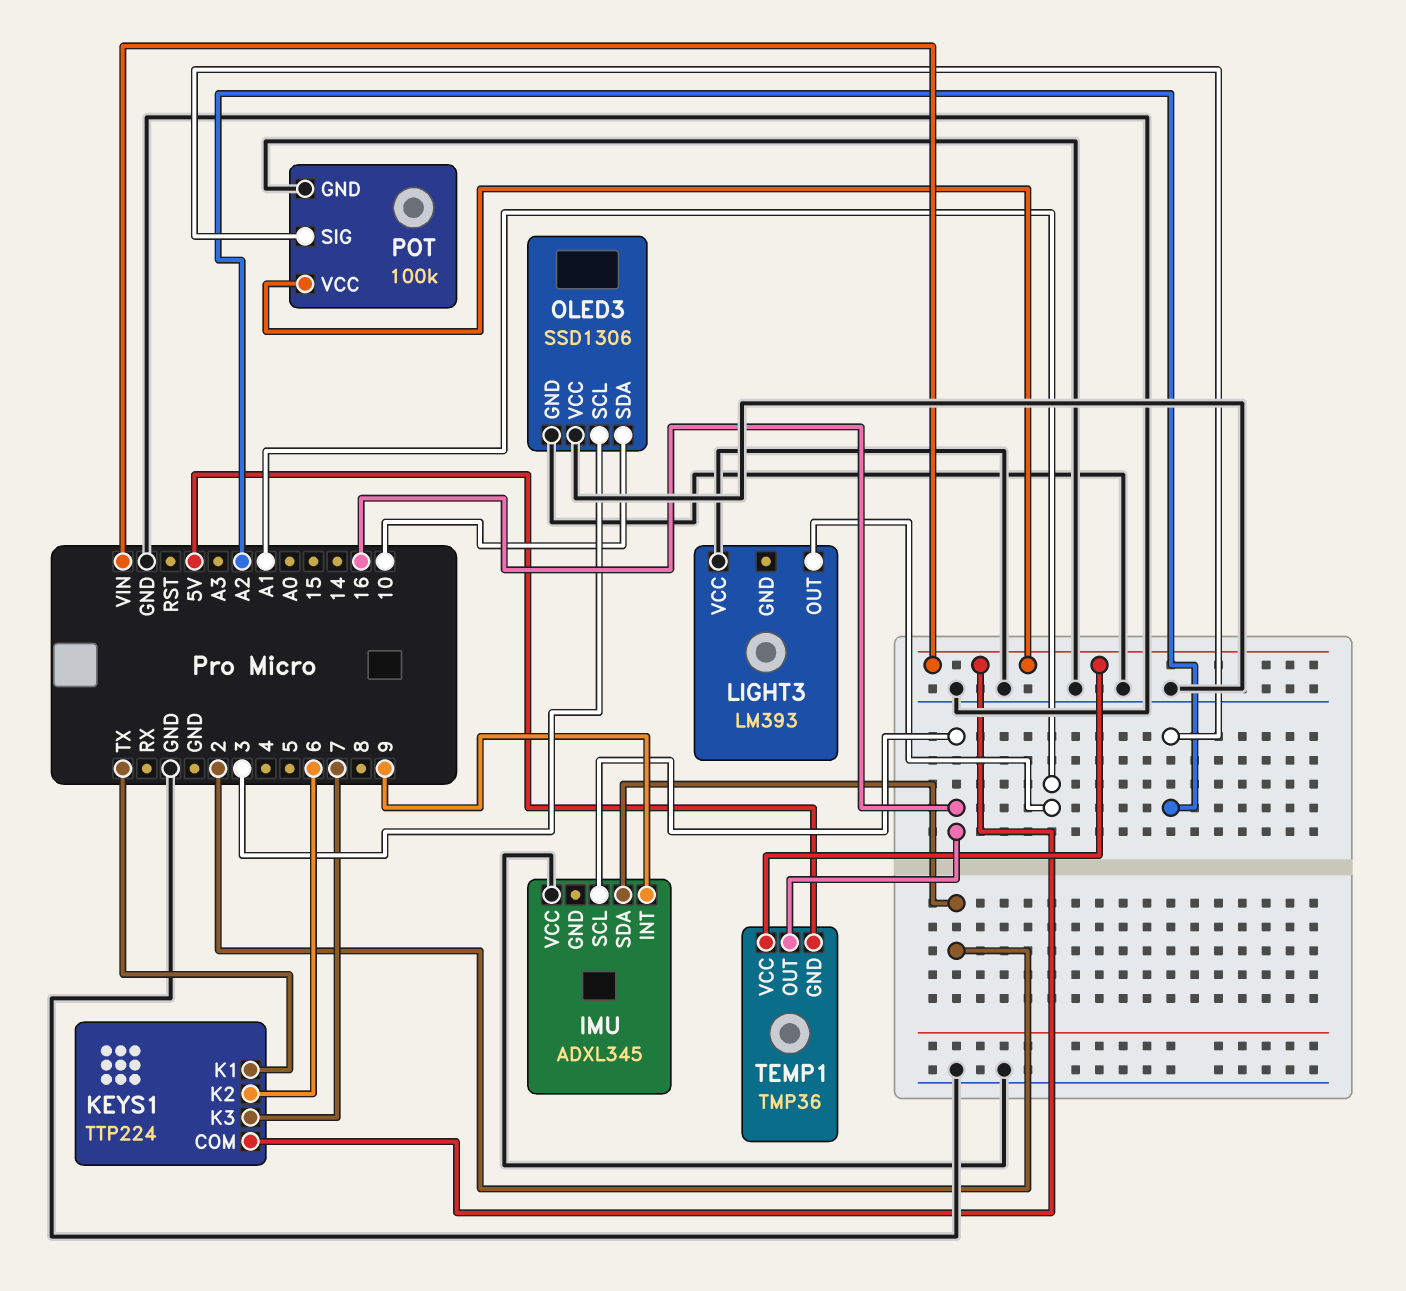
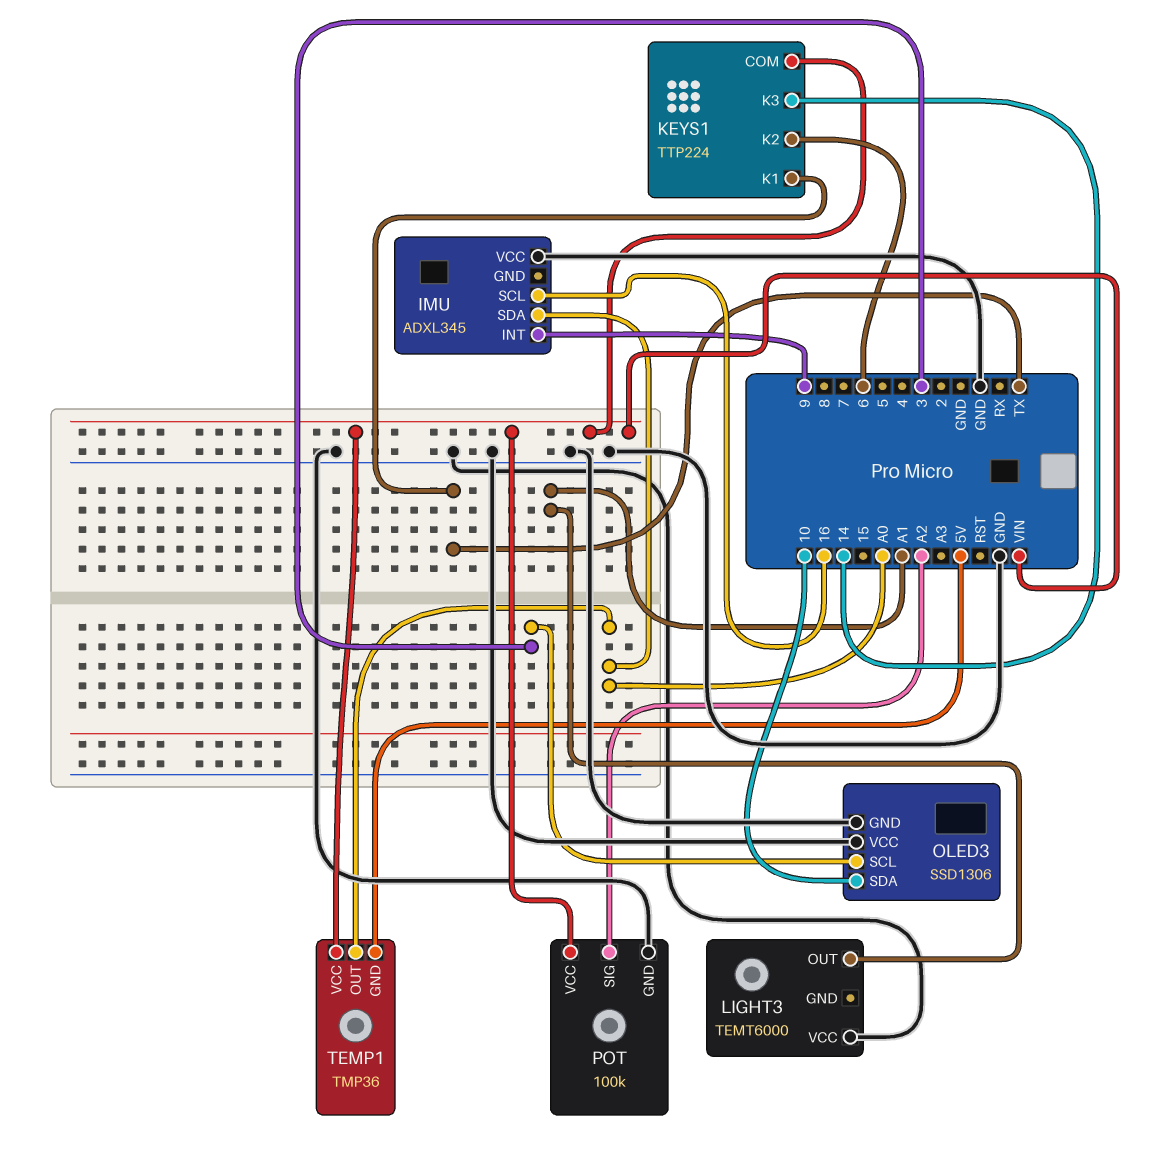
IMU pin SDA: 2 -> A0
KEYS1 pin K3: 7 -> 14
LIGHT3: LM393 -> TEMT6000
TEMP1 pin OUT: 16 -> A0

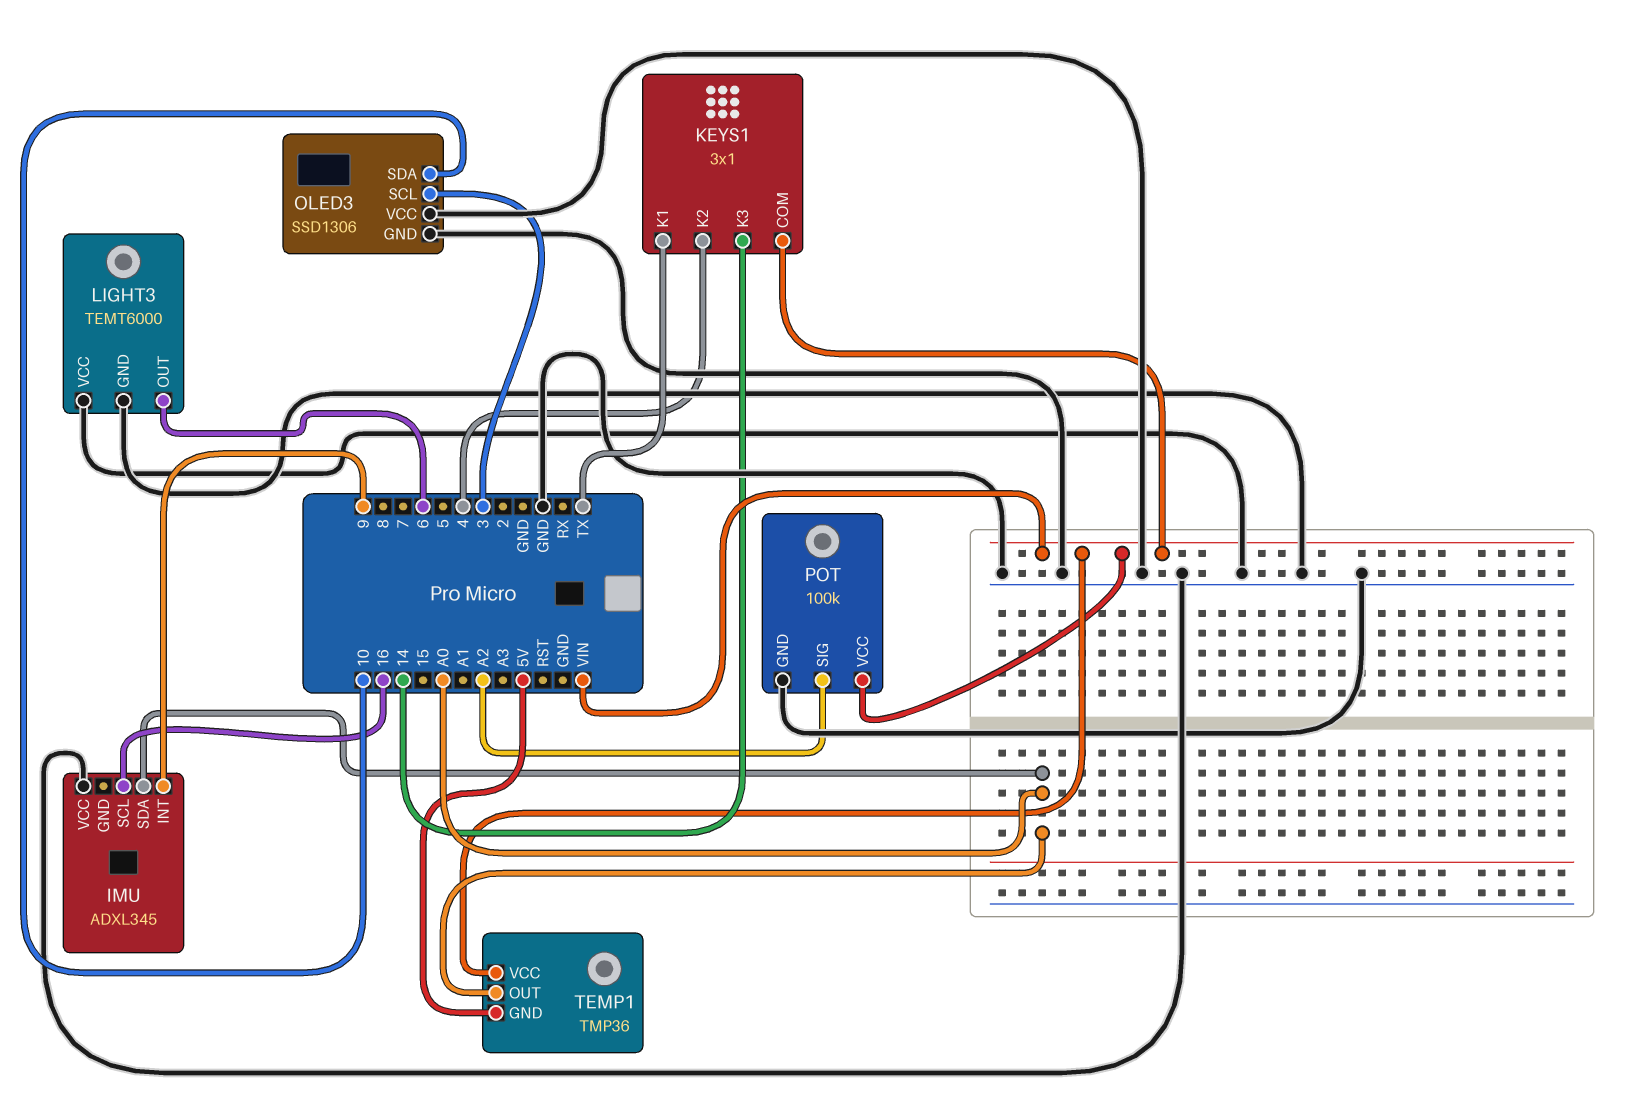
KEYS1: TTP224 -> 3x1
KEYS1 pin K2: 6 -> 4
LIGHT3 pin GND: none -> GND
LIGHT3 pin OUT: A1 -> 6

